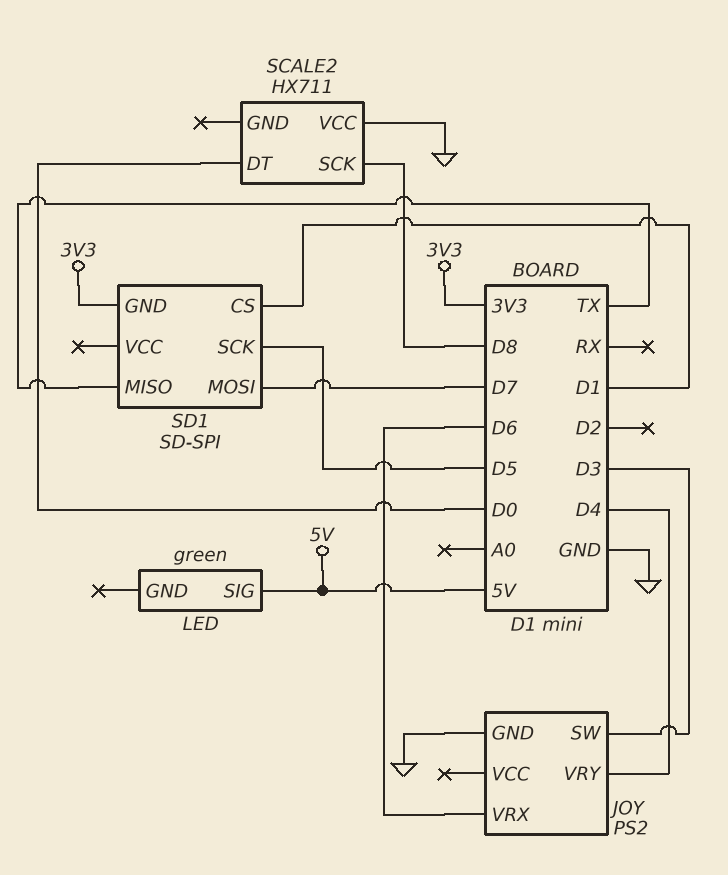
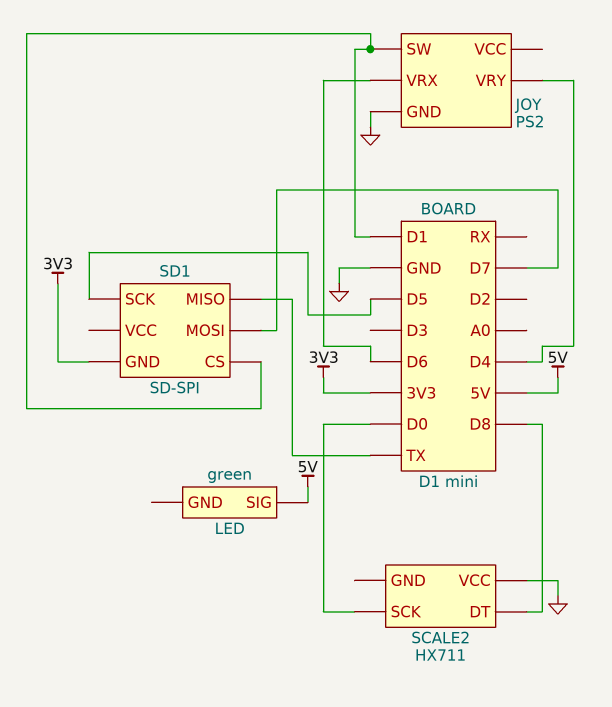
JOY pin SW: D3 -> D1
SCALE2 pin DT: D0 -> D8
SCALE2 pin SCK: D8 -> D0

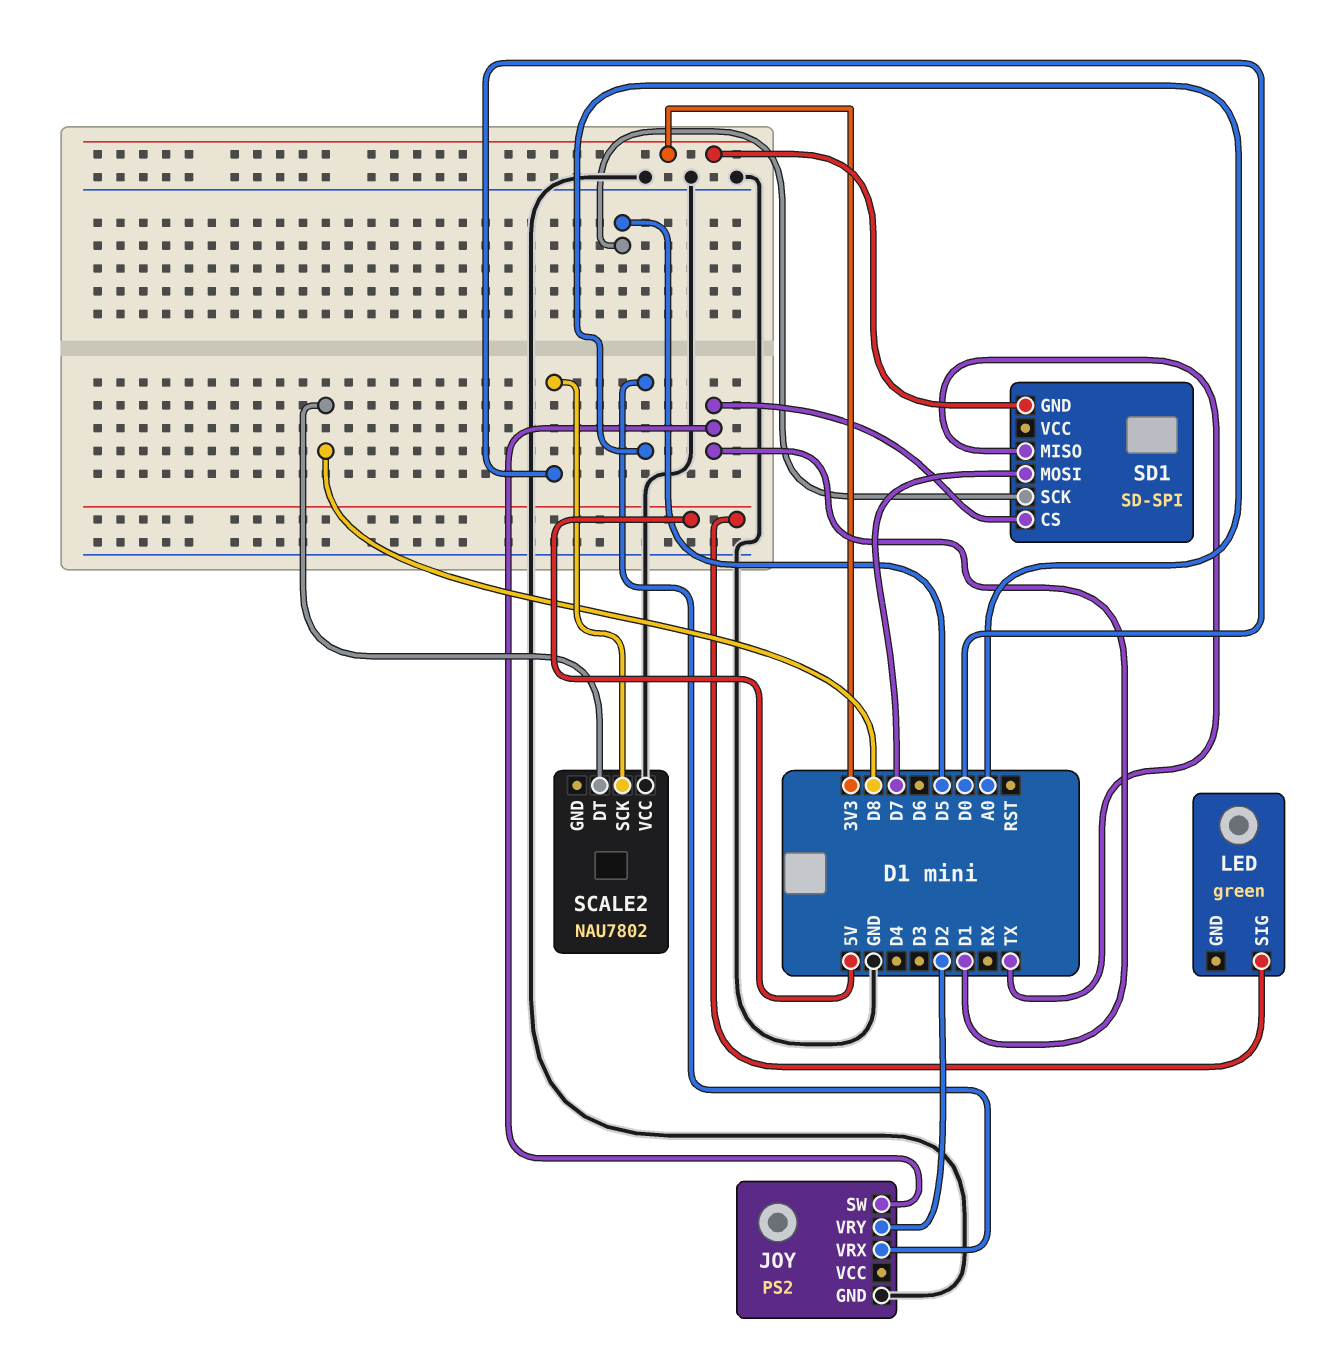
JOY pin VRX: D6 -> A0
JOY pin VRY: D4 -> D2
SCALE2: HX711 -> NAU7802

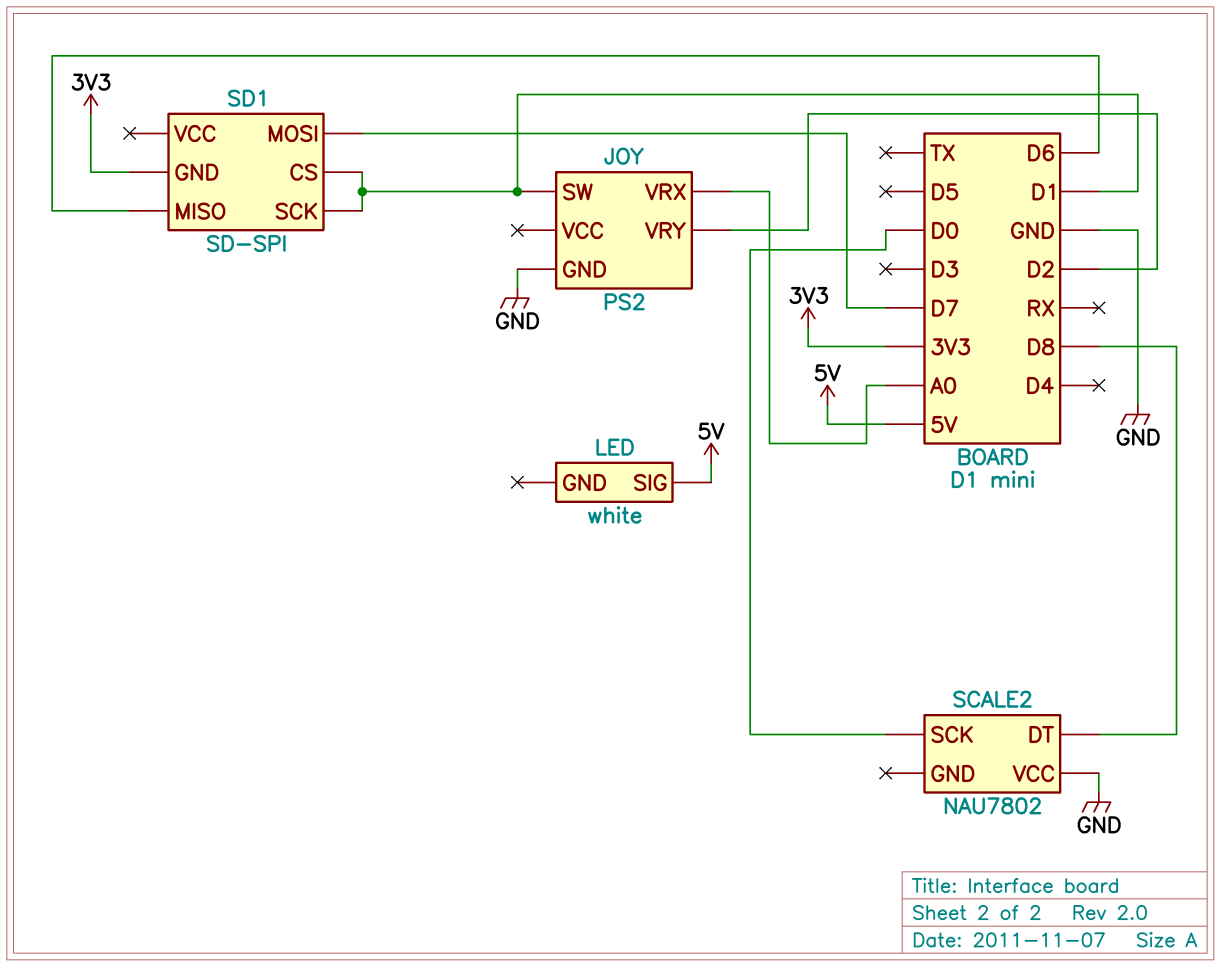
LED: green -> white
SD1 pin MISO: TX -> D6
SD1 pin SCK: D5 -> D1

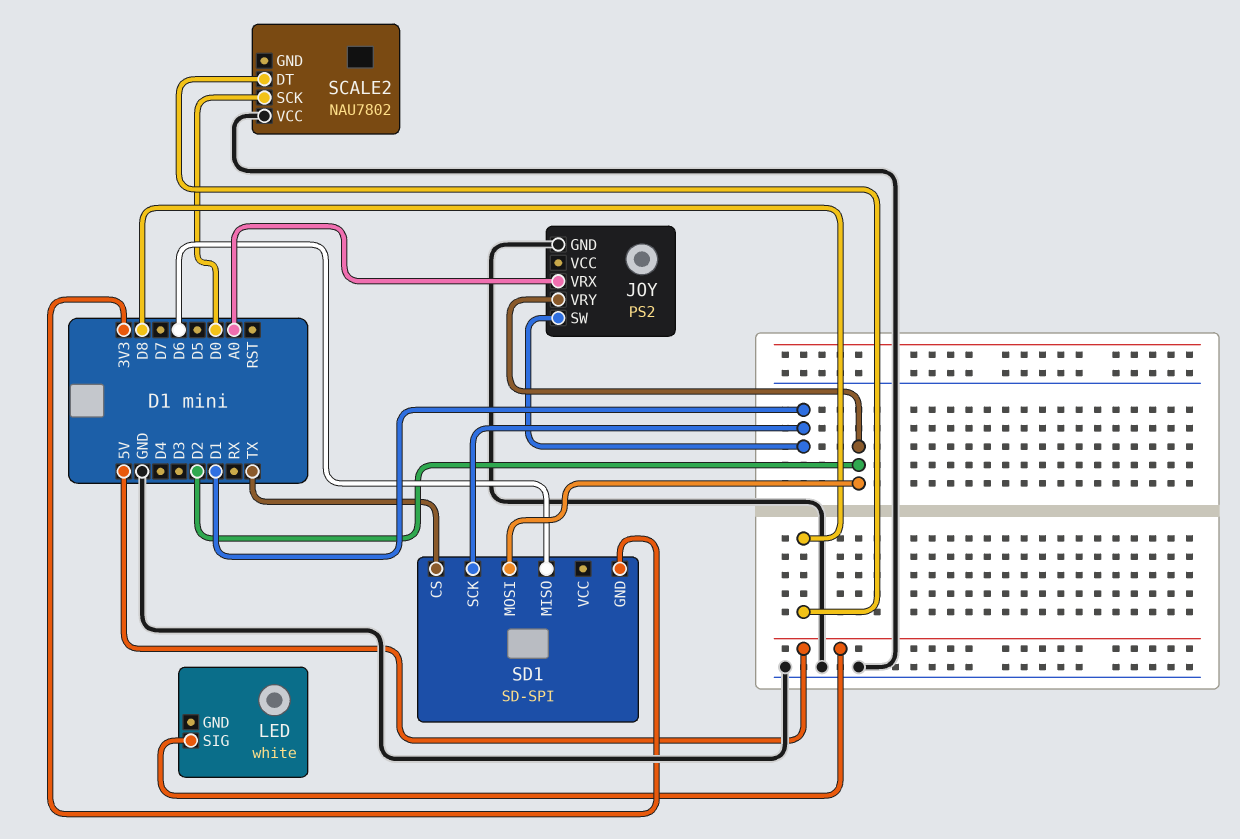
SD1 pin CS: D1 -> TX
SD1 pin MOSI: D7 -> D2

